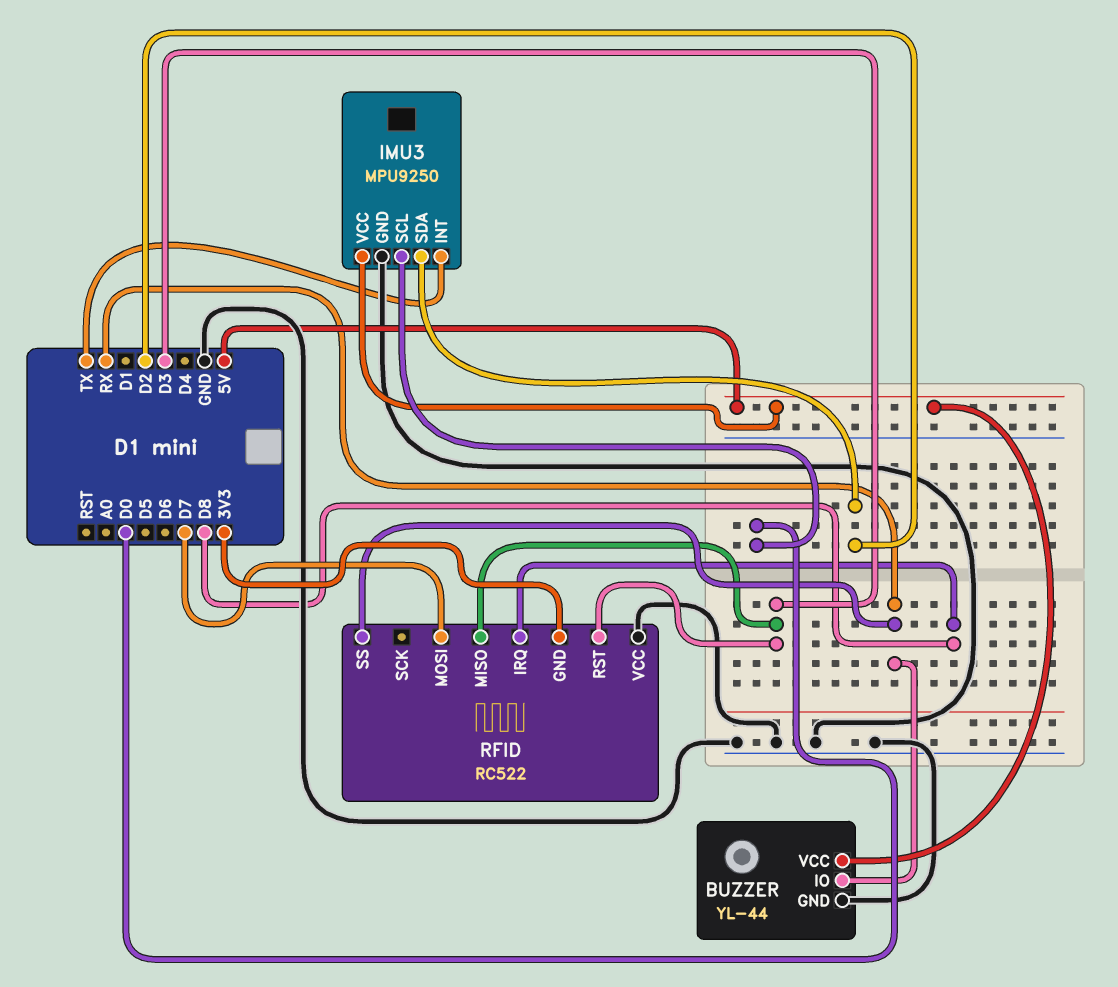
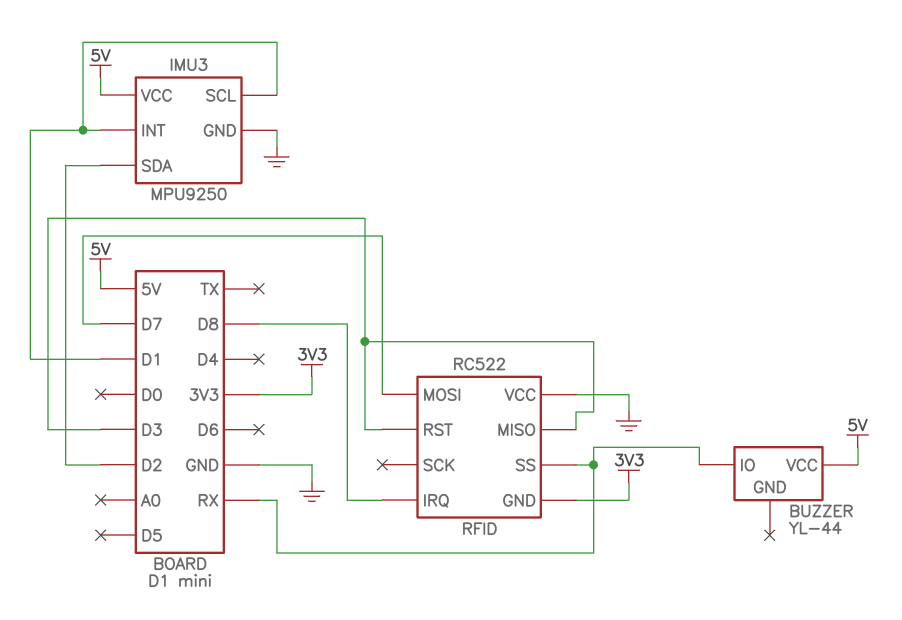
BUZZER pin GND: GND -> none
IMU3 pin INT: TX -> D1
IMU3 pin SCL: D0 -> D1

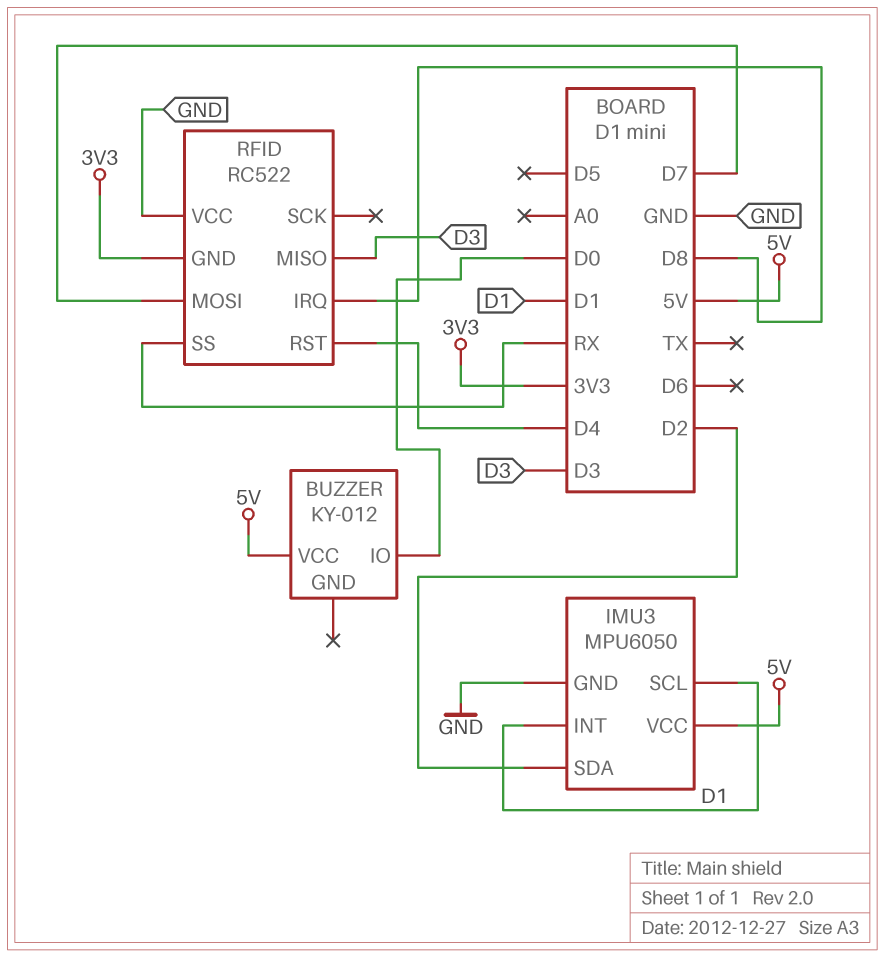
BUZZER: YL-44 -> KY-012
BUZZER pin IO: RX -> D0
IMU3: MPU9250 -> MPU6050
RFID pin RST: D3 -> D4

